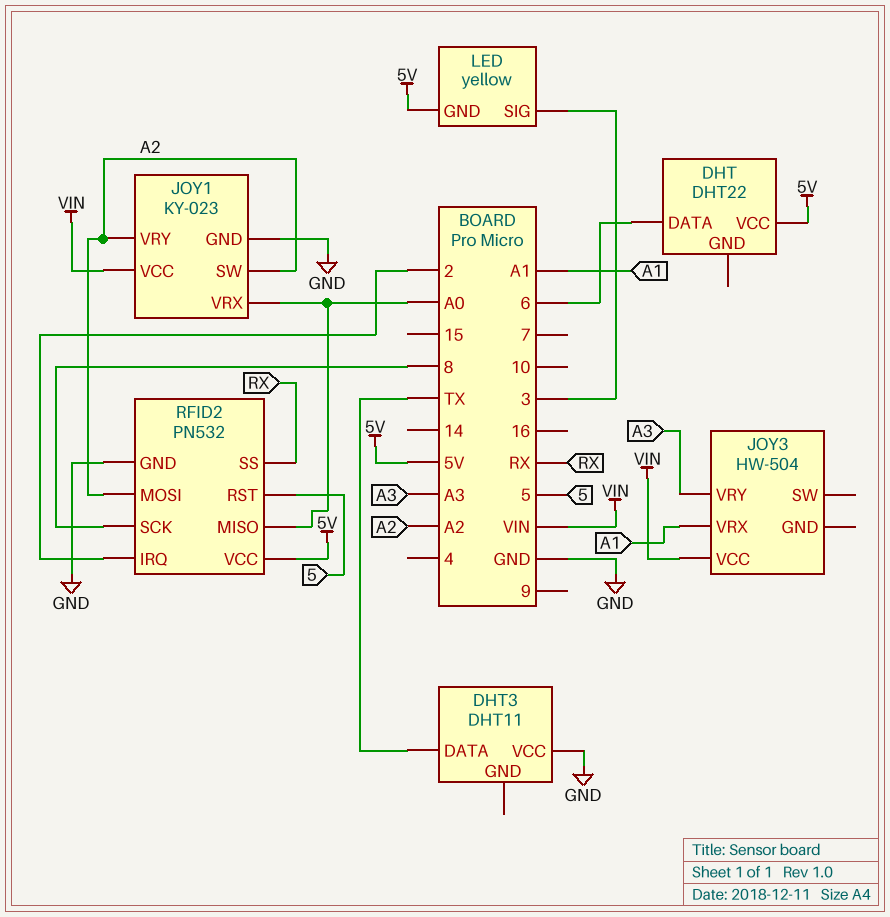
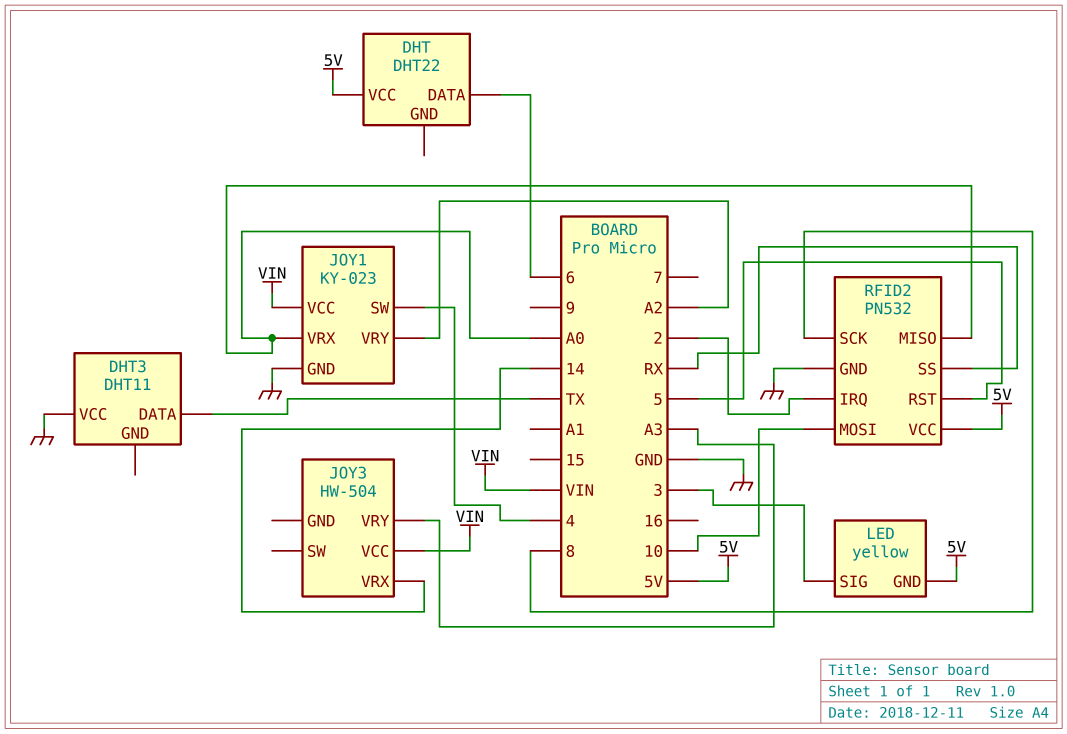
JOY1 pin SW: A2 -> 4
JOY3 pin VRX: A1 -> 14
RFID2 pin MOSI: A2 -> 10

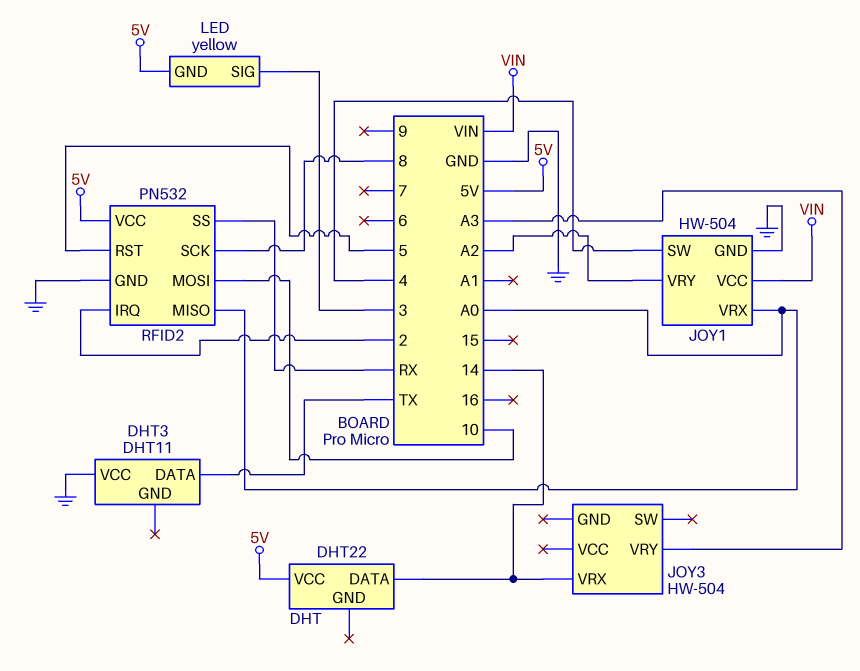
DHT pin DATA: 6 -> 14
JOY1: KY-023 -> HW-504
JOY3 pin VCC: VIN -> none

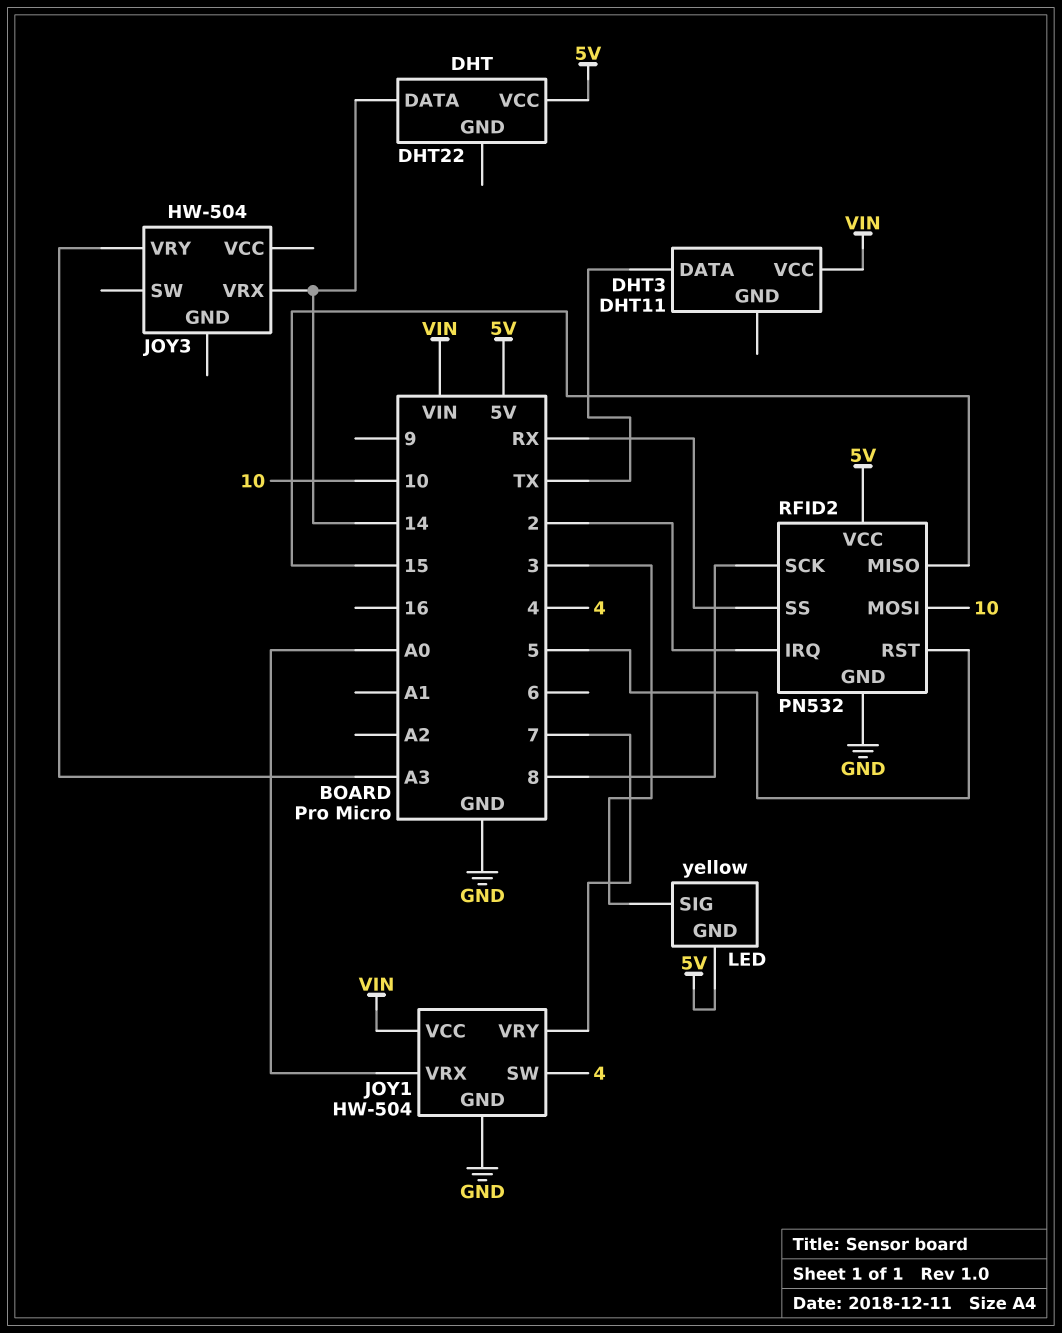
DHT3 pin VCC: GND -> VIN
JOY1 pin VRY: A2 -> 7
RFID2 pin MISO: A0 -> 15

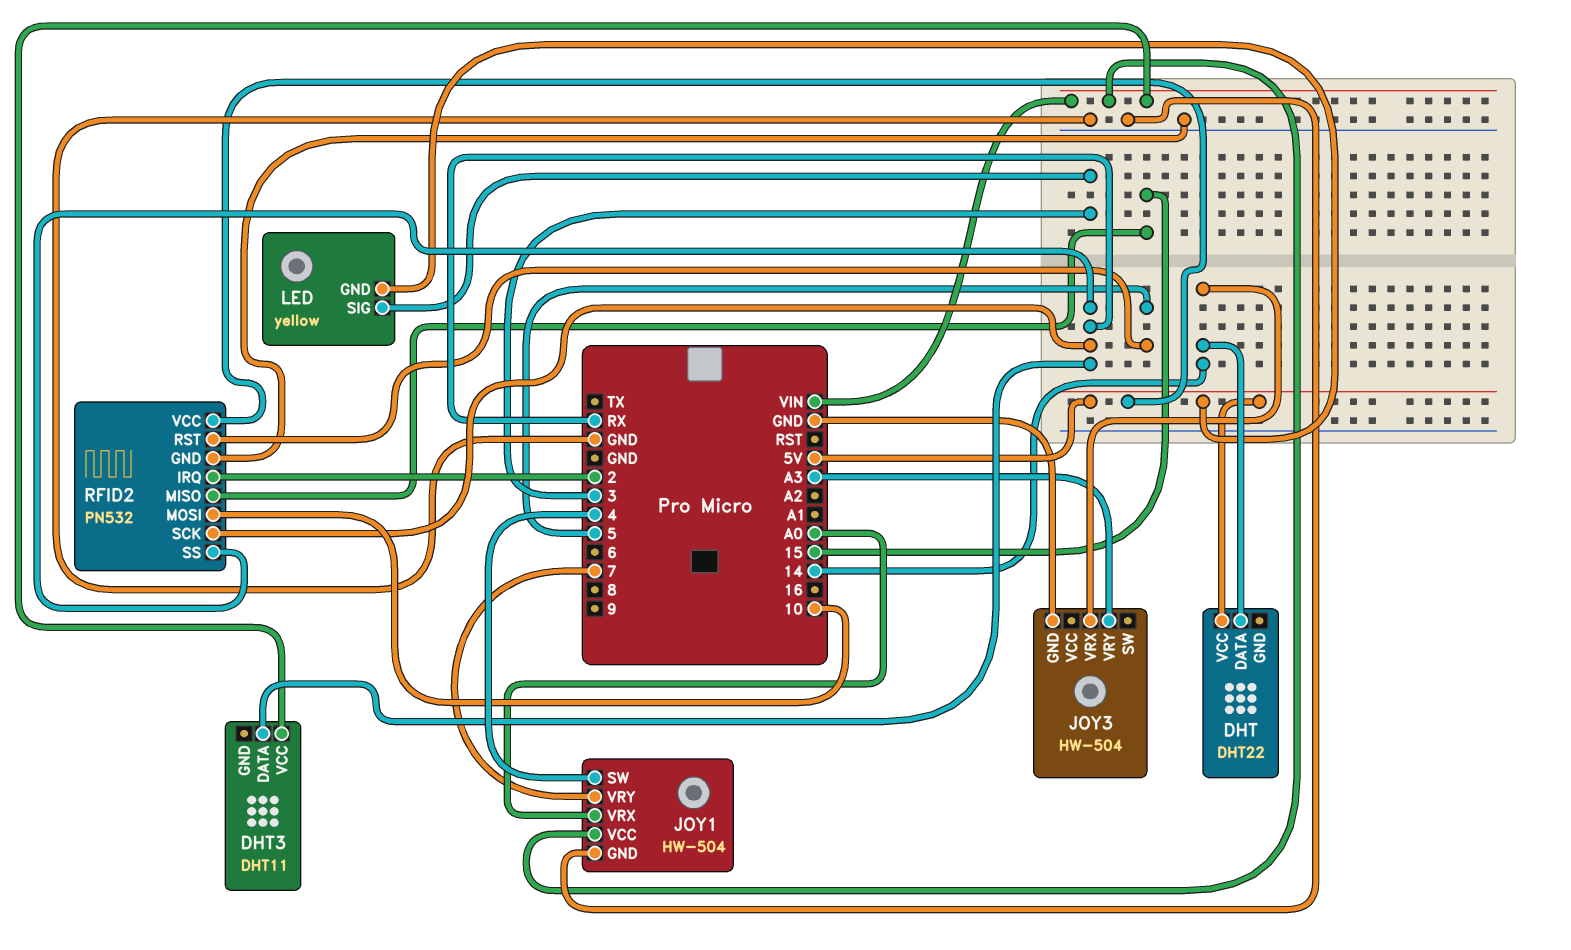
DHT3 pin DATA: TX -> RX
JOY3 pin GND: none -> GND
RFID2 pin SCK: 8 -> RX

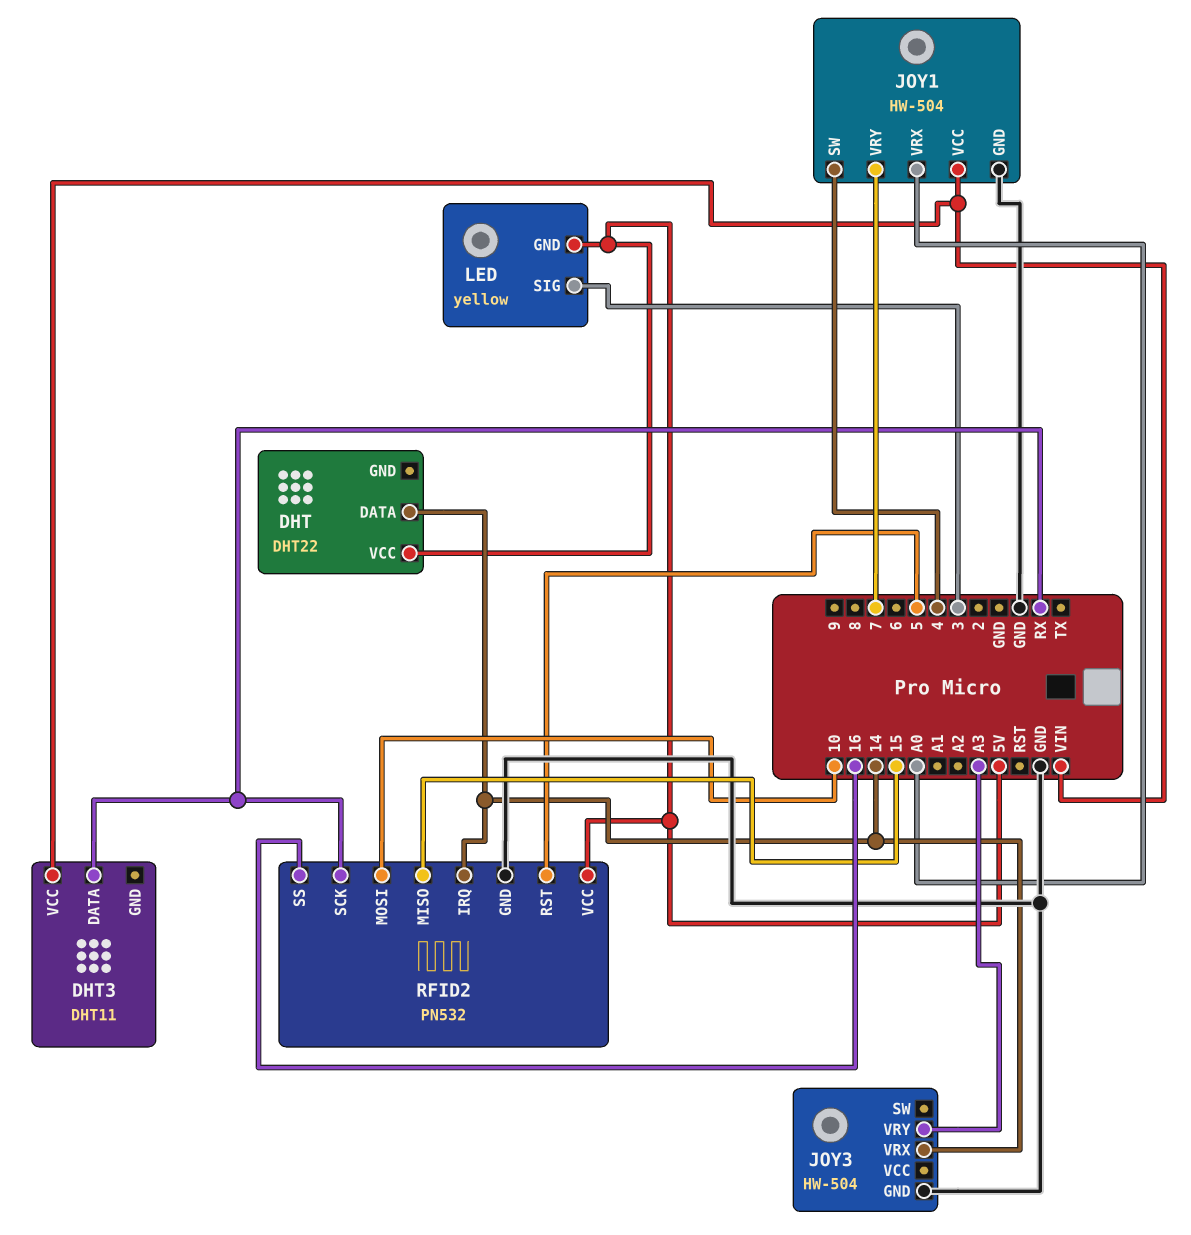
RFID2 pin IRQ: 2 -> 14
RFID2 pin SS: RX -> 16

